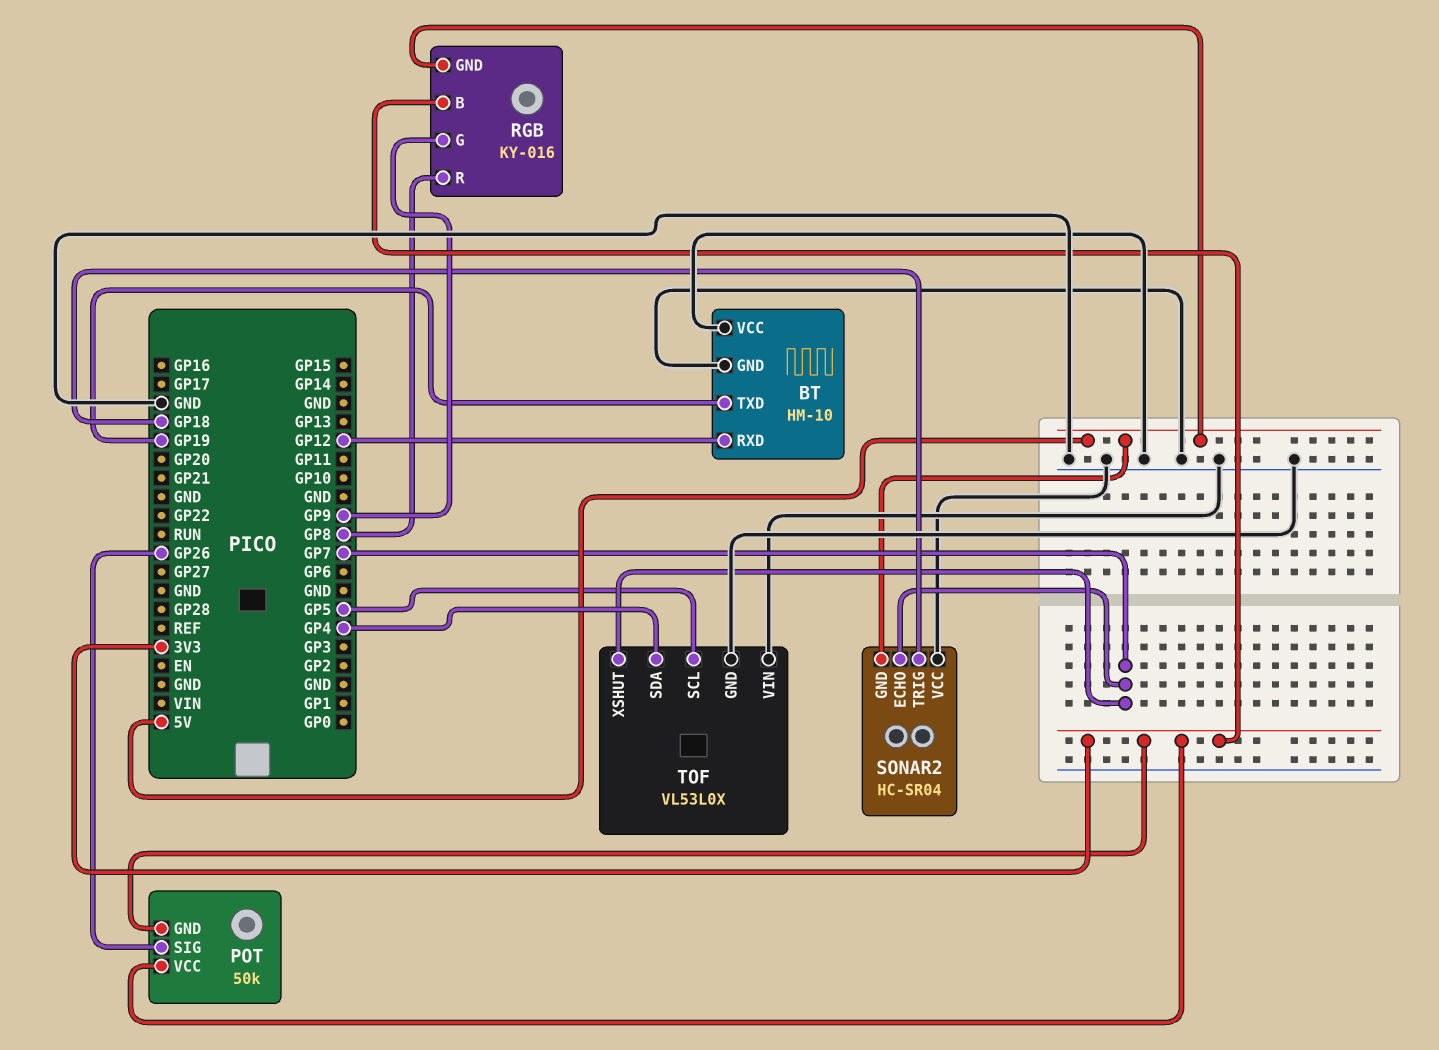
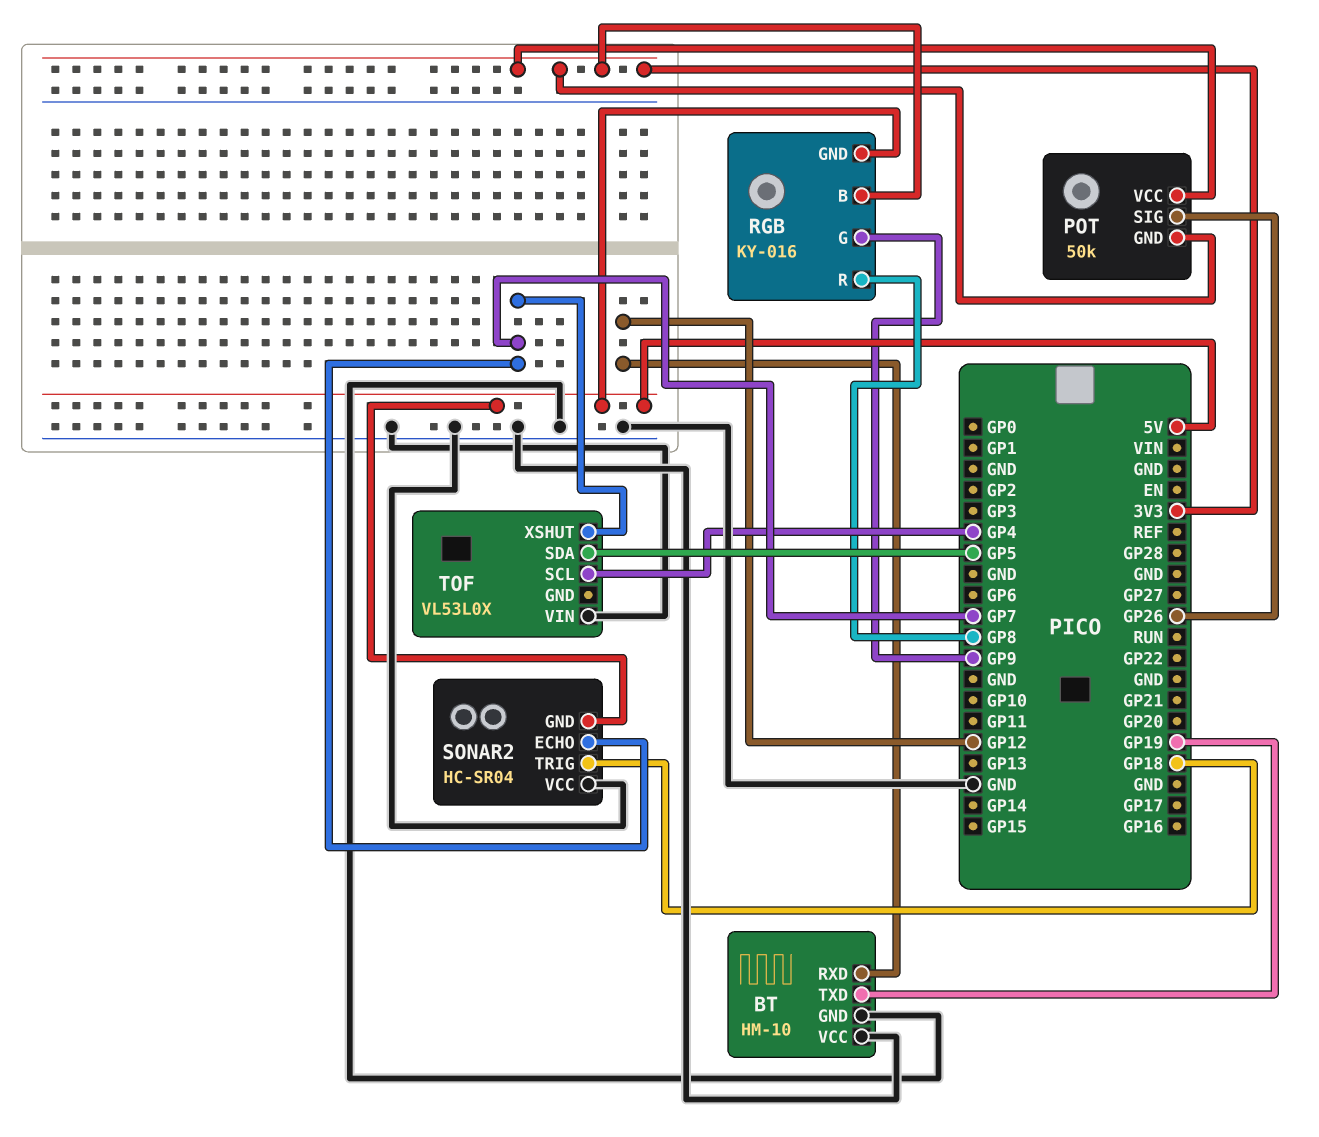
TOF pin GND: GND -> none
TOF pin SCL: GP5 -> GP4
TOF pin SDA: GP4 -> GP5

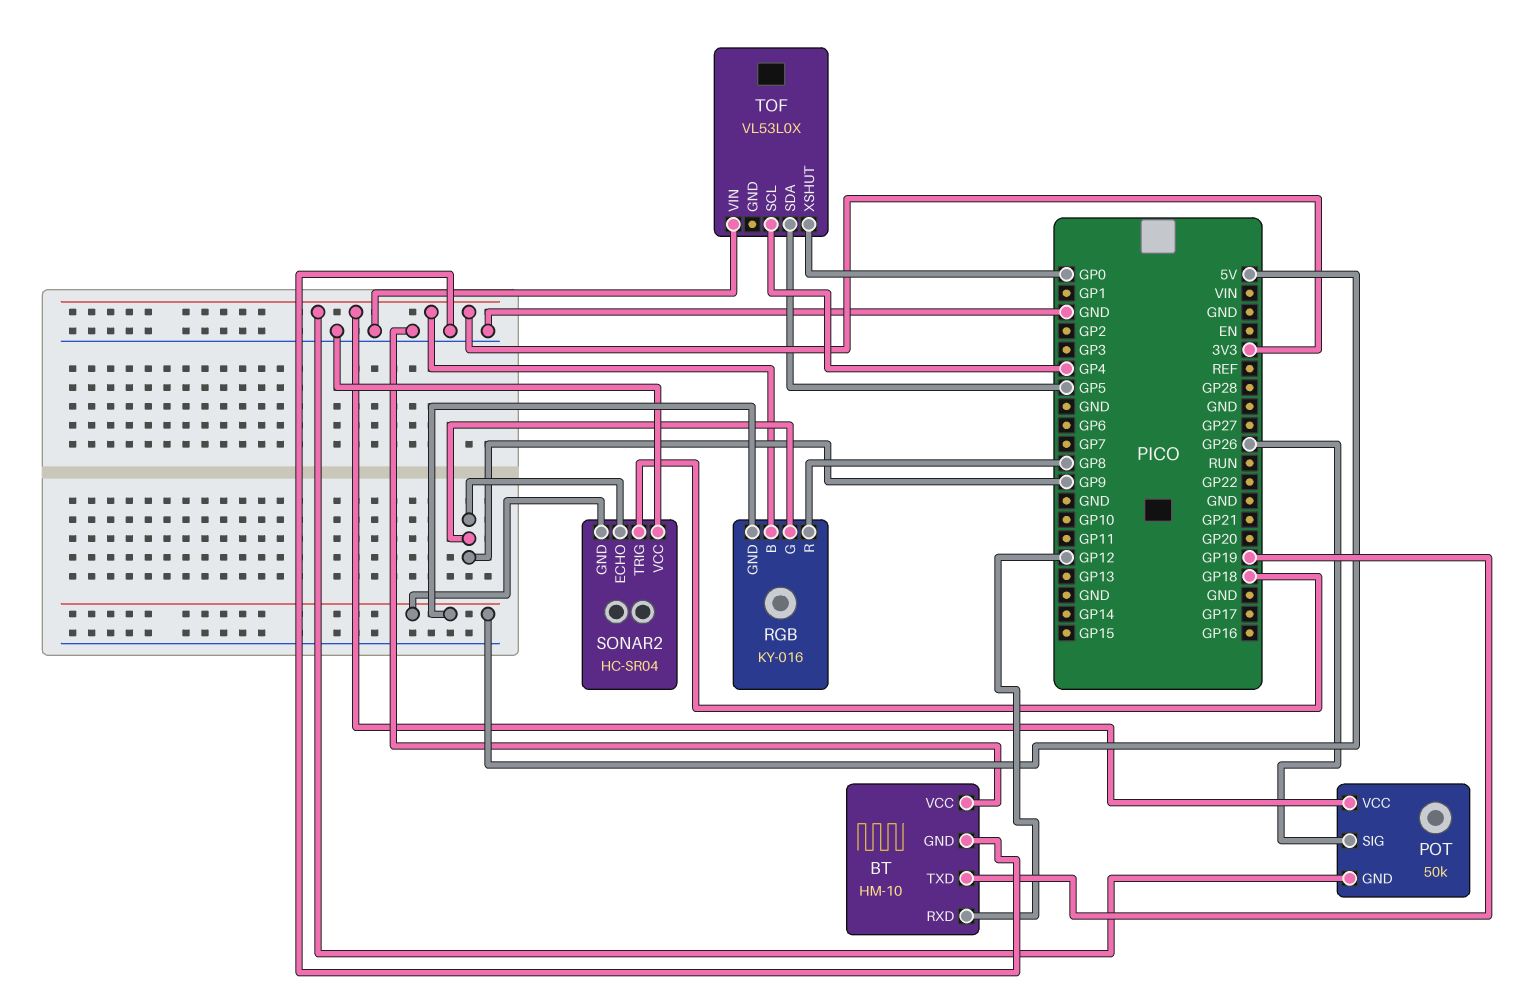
SONAR2 pin ECHO: GP7 -> GP9
TOF pin XSHUT: GP7 -> GP0

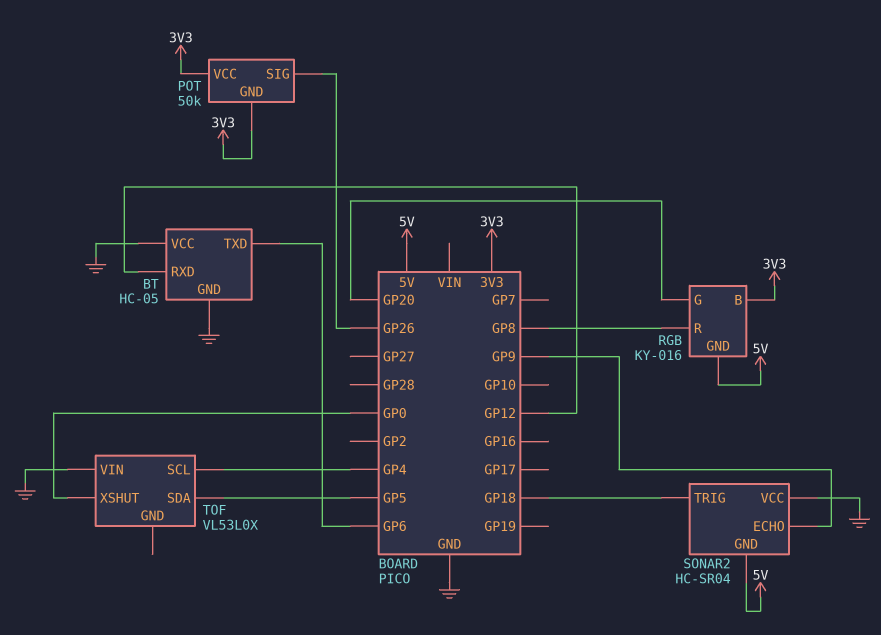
BT: HM-10 -> HC-05
BT pin TXD: GP19 -> GP6
RGB pin G: GP9 -> GP20

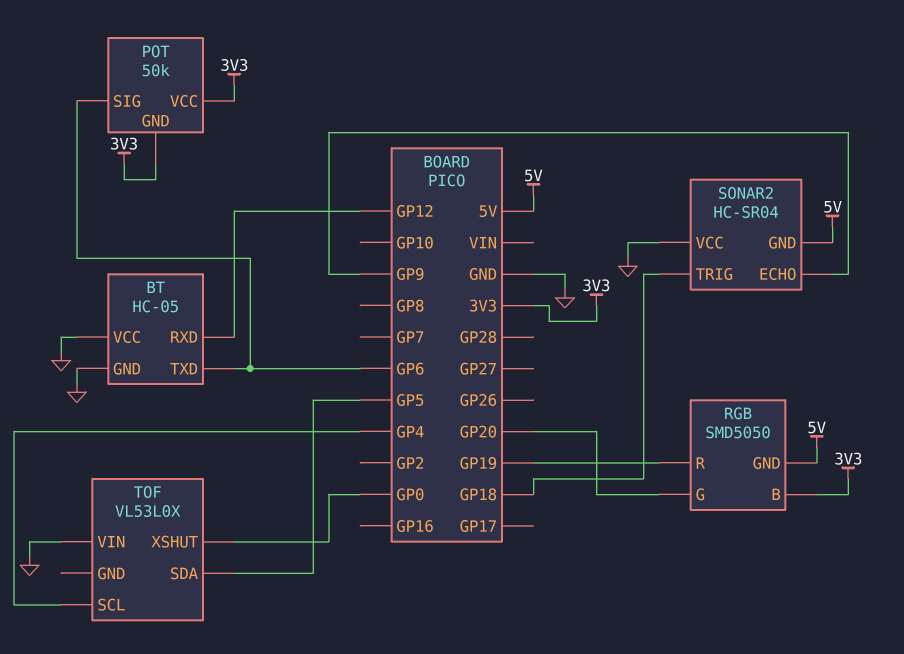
POT pin SIG: GP26 -> GP6
RGB: KY-016 -> SMD5050
RGB pin R: GP8 -> GP19

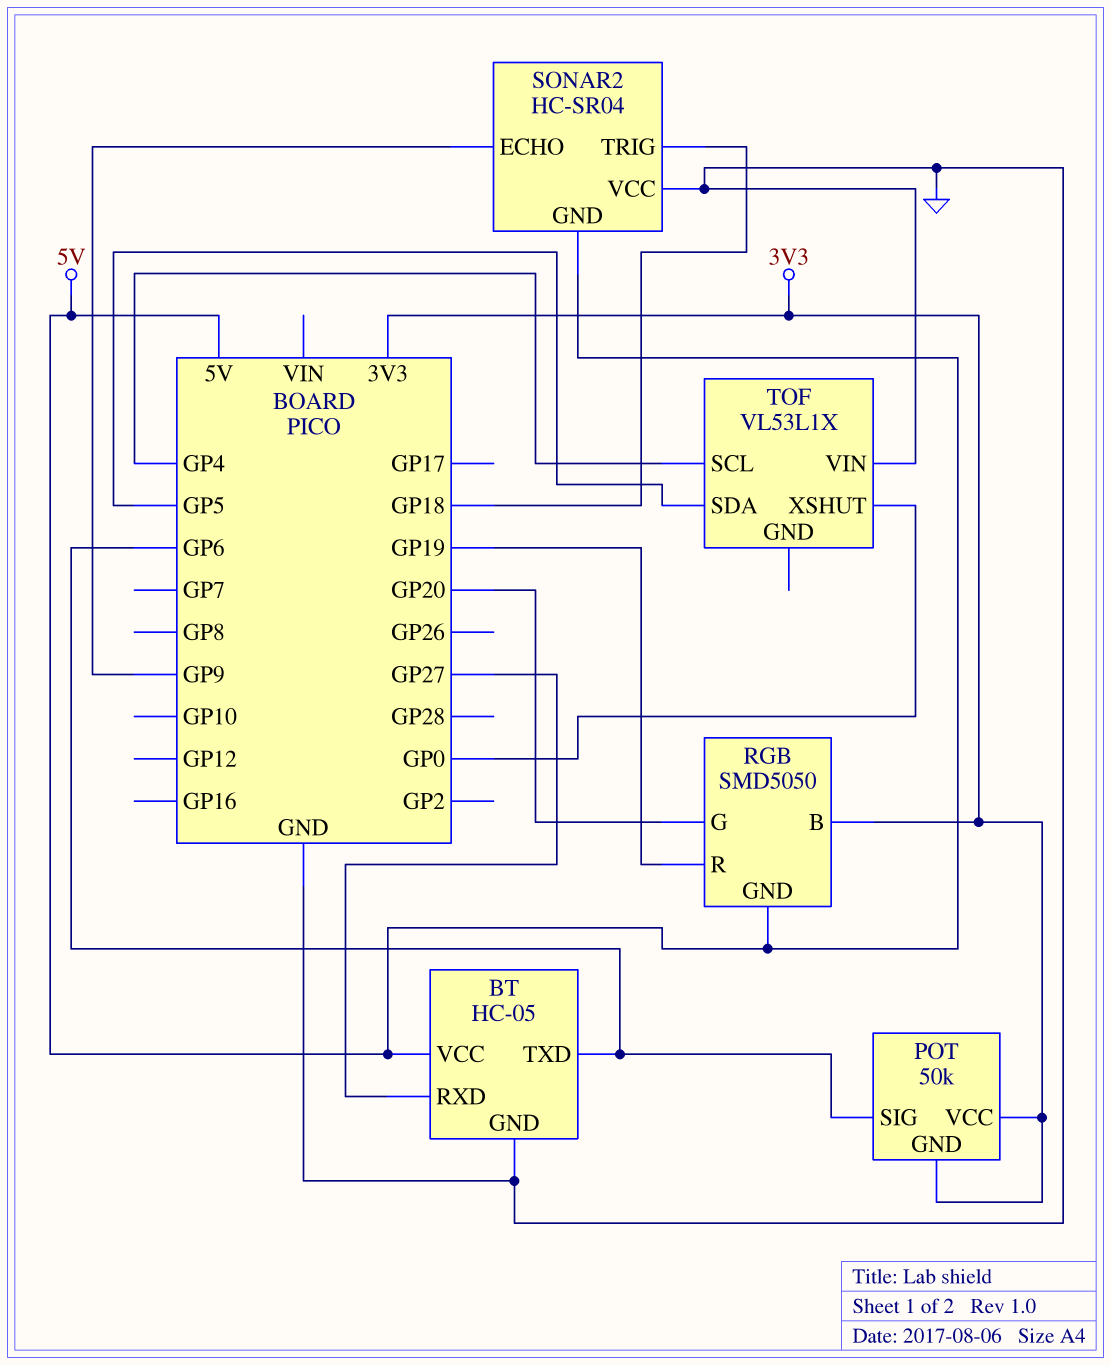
BT pin RXD: GP12 -> GP27
BT pin VCC: GND -> 5V
TOF: VL53L0X -> VL53L1X

